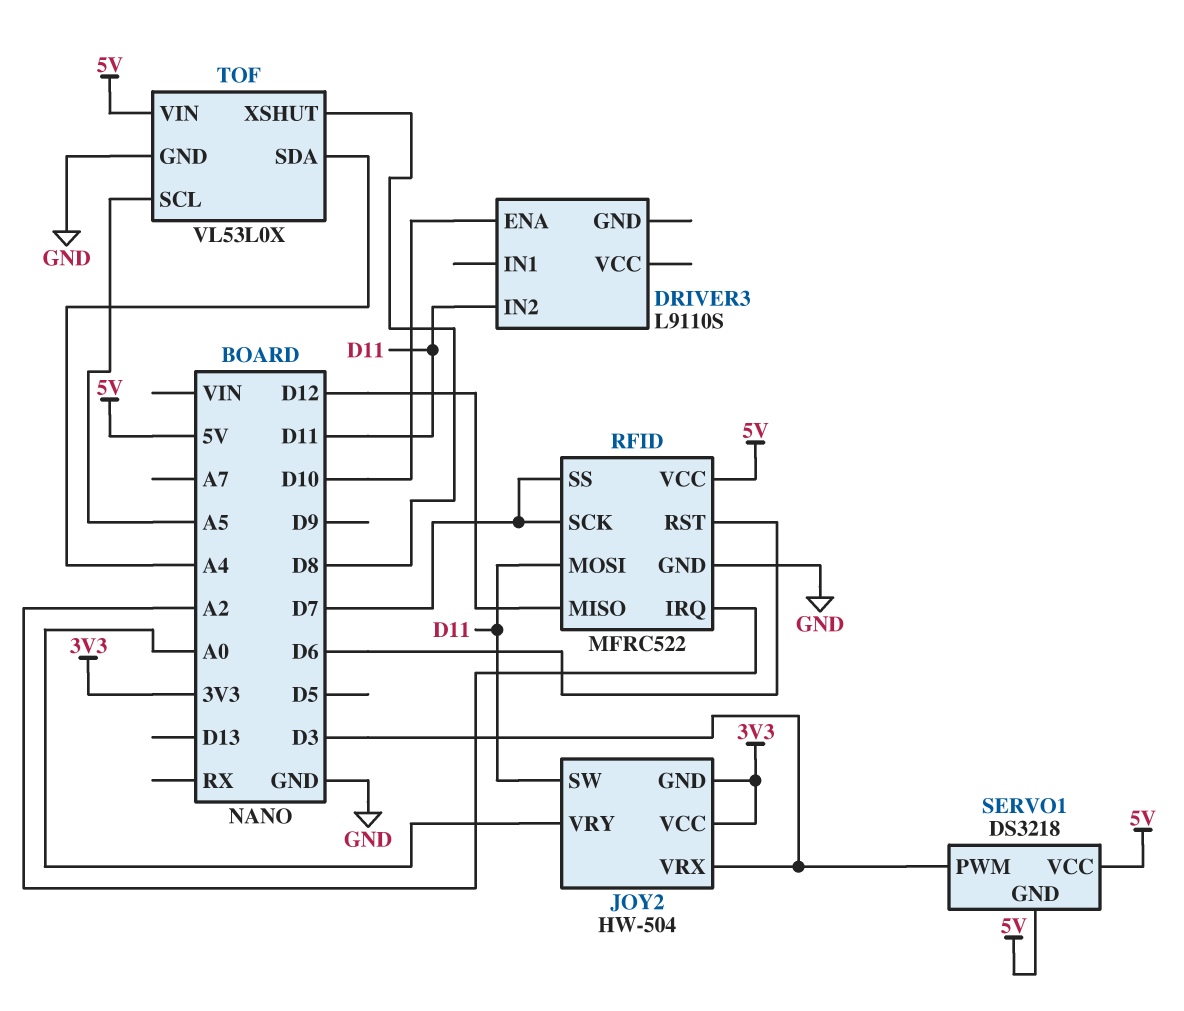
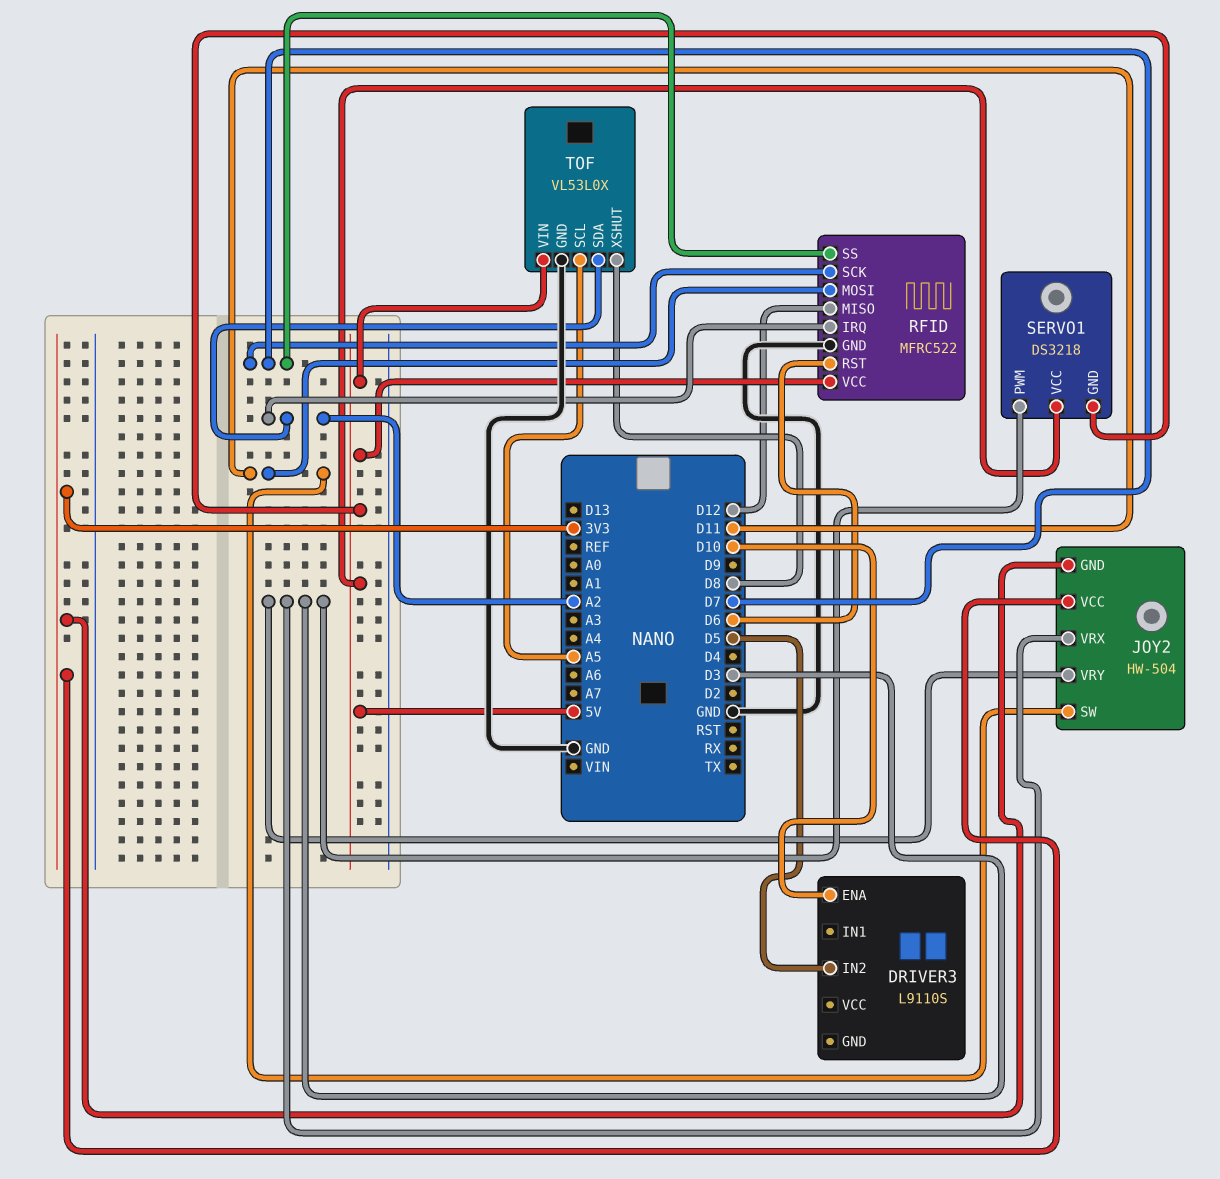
DRIVER3 pin IN2: D11 -> D5
JOY2 pin VRY: A0 -> D3
TOF pin SDA: A4 -> A2

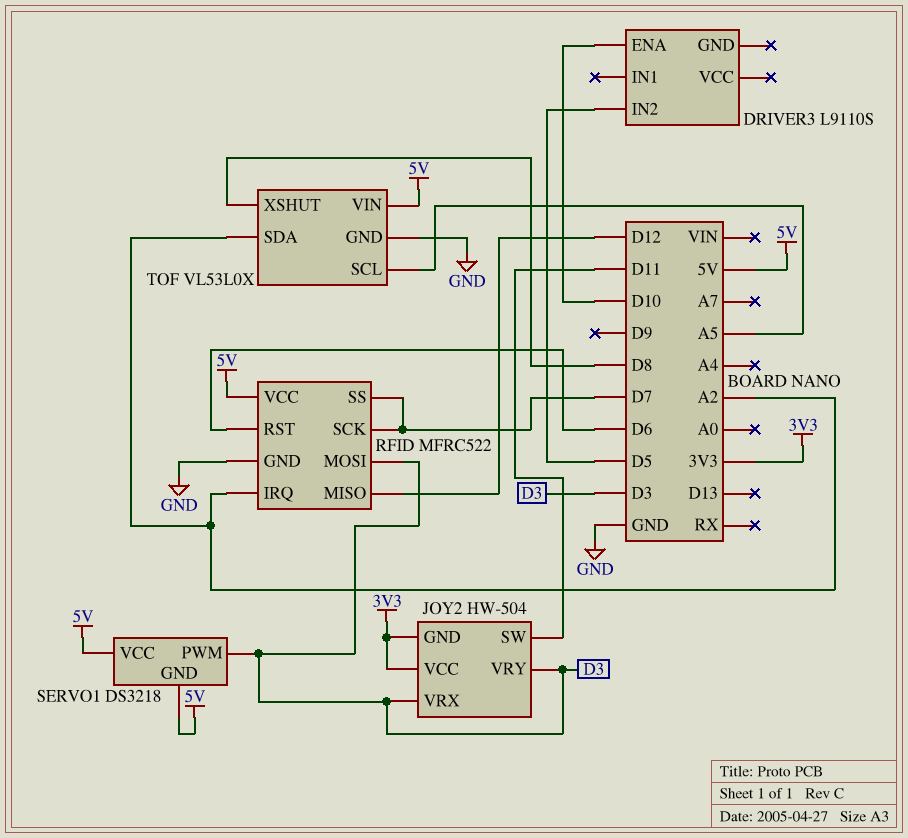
RFID pin MOSI: D11 -> D3

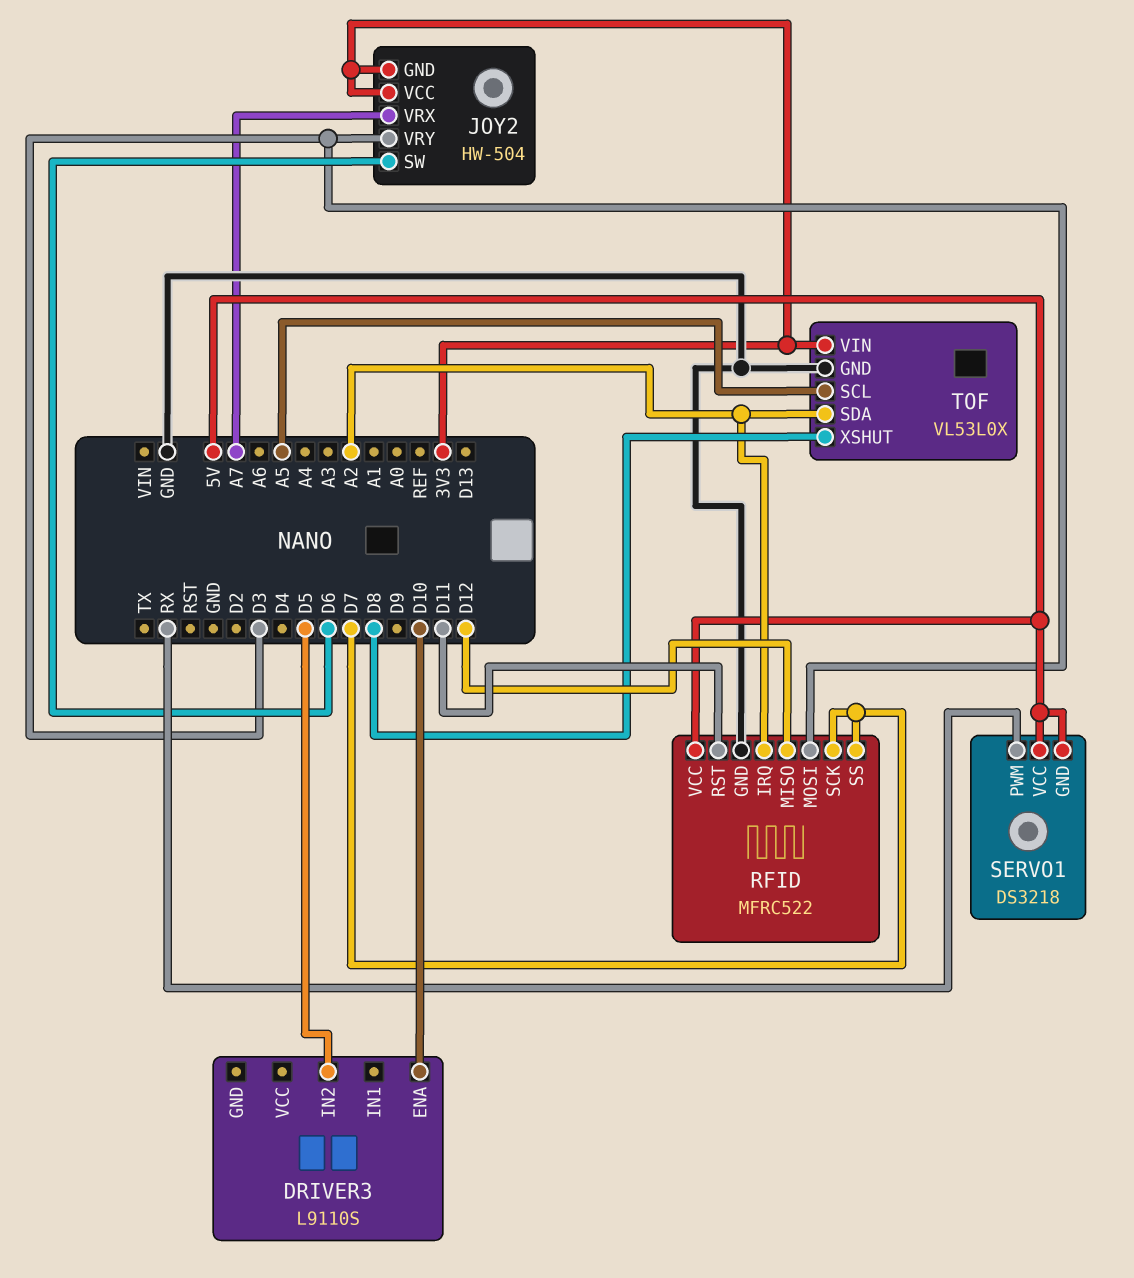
JOY2 pin SW: D11 -> D6
JOY2 pin VRX: D3 -> A7
RFID pin RST: D6 -> D11
SERVO1 pin PWM: D3 -> RX
TOF pin VIN: 5V -> 3V3

